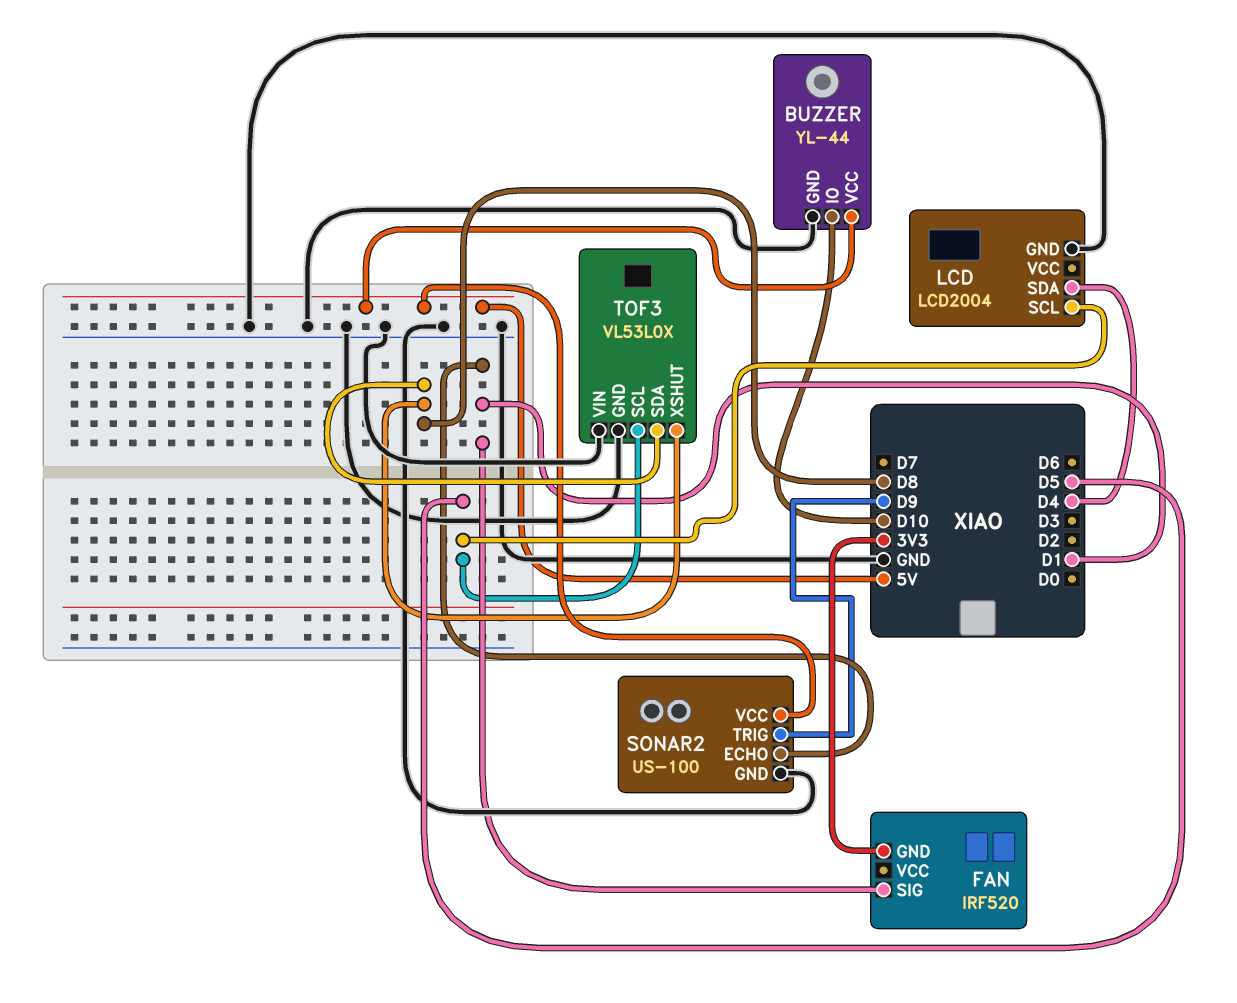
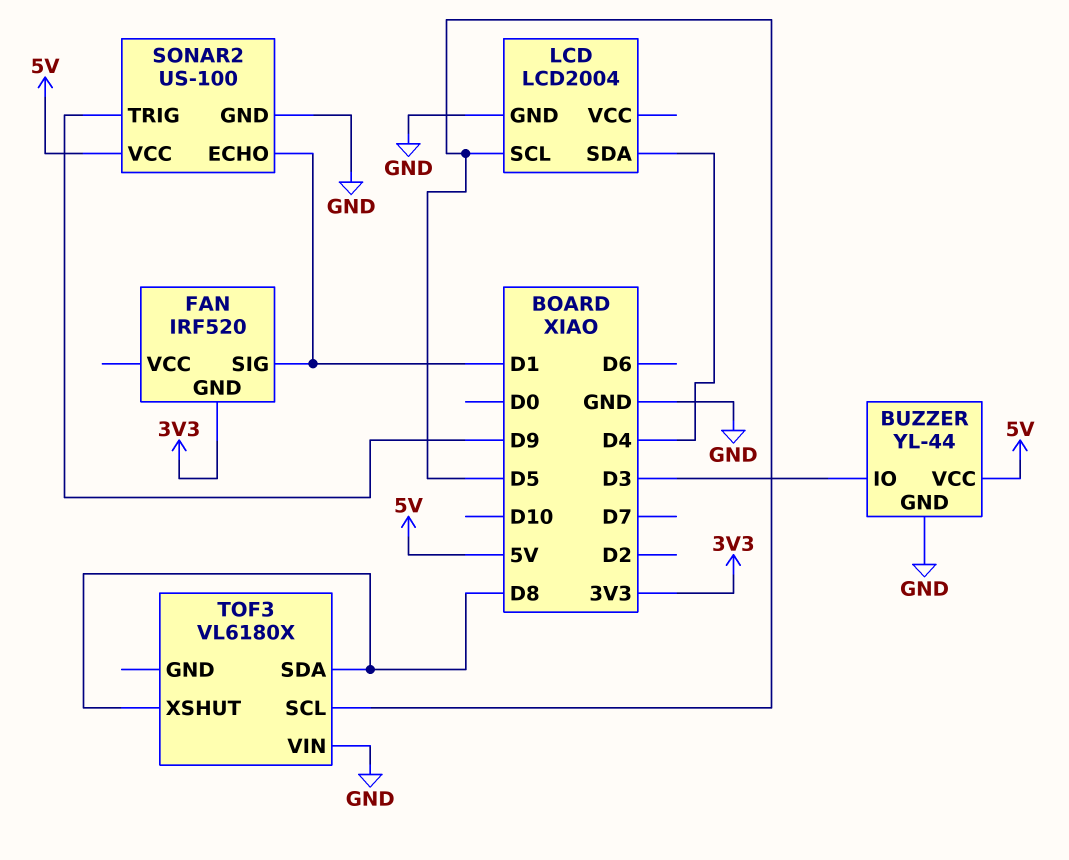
BUZZER pin IO: D10 -> D3
TOF3: VL53L0X -> VL6180X
TOF3 pin GND: GND -> none

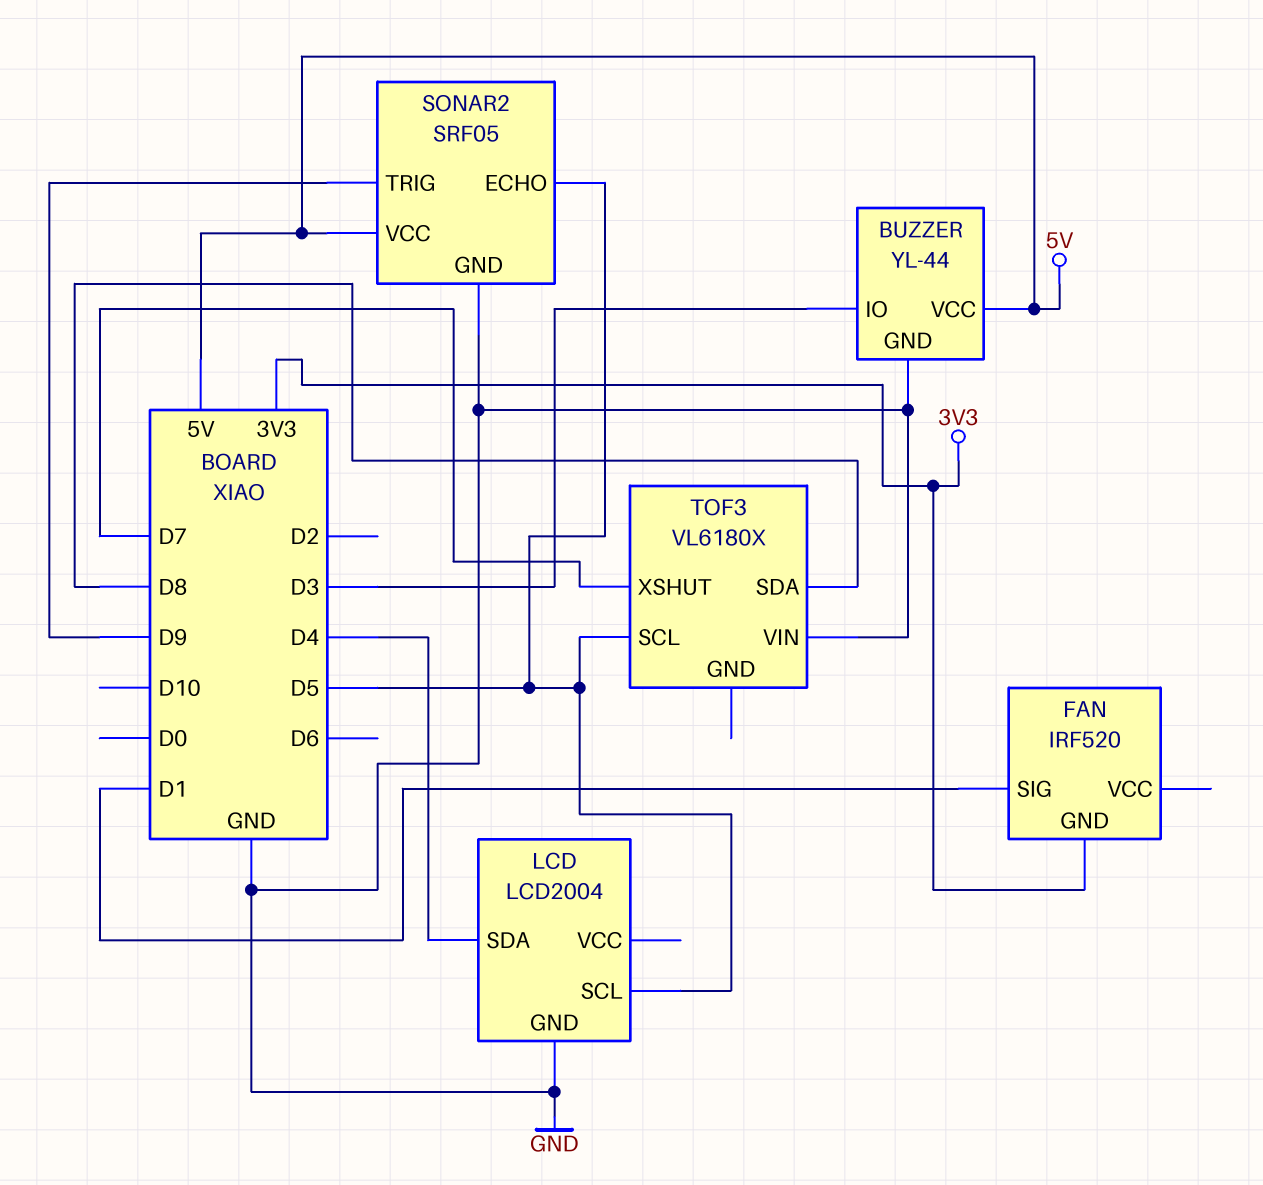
SONAR2: US-100 -> SRF05
SONAR2 pin ECHO: D1 -> D5
TOF3 pin XSHUT: D8 -> D7

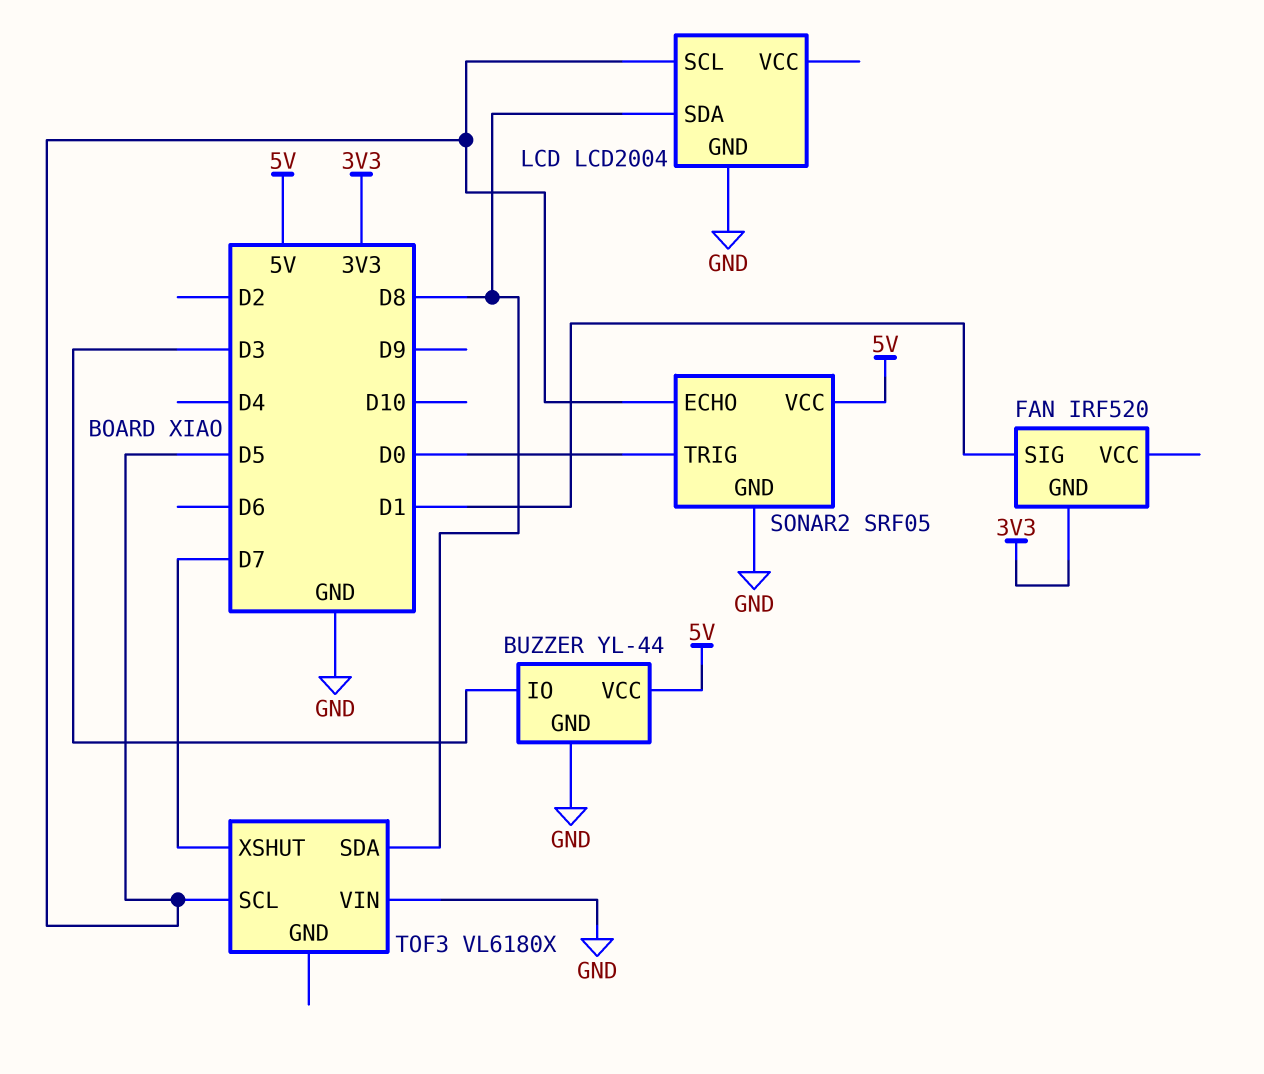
LCD pin SDA: D4 -> D8
SONAR2 pin TRIG: D9 -> D0

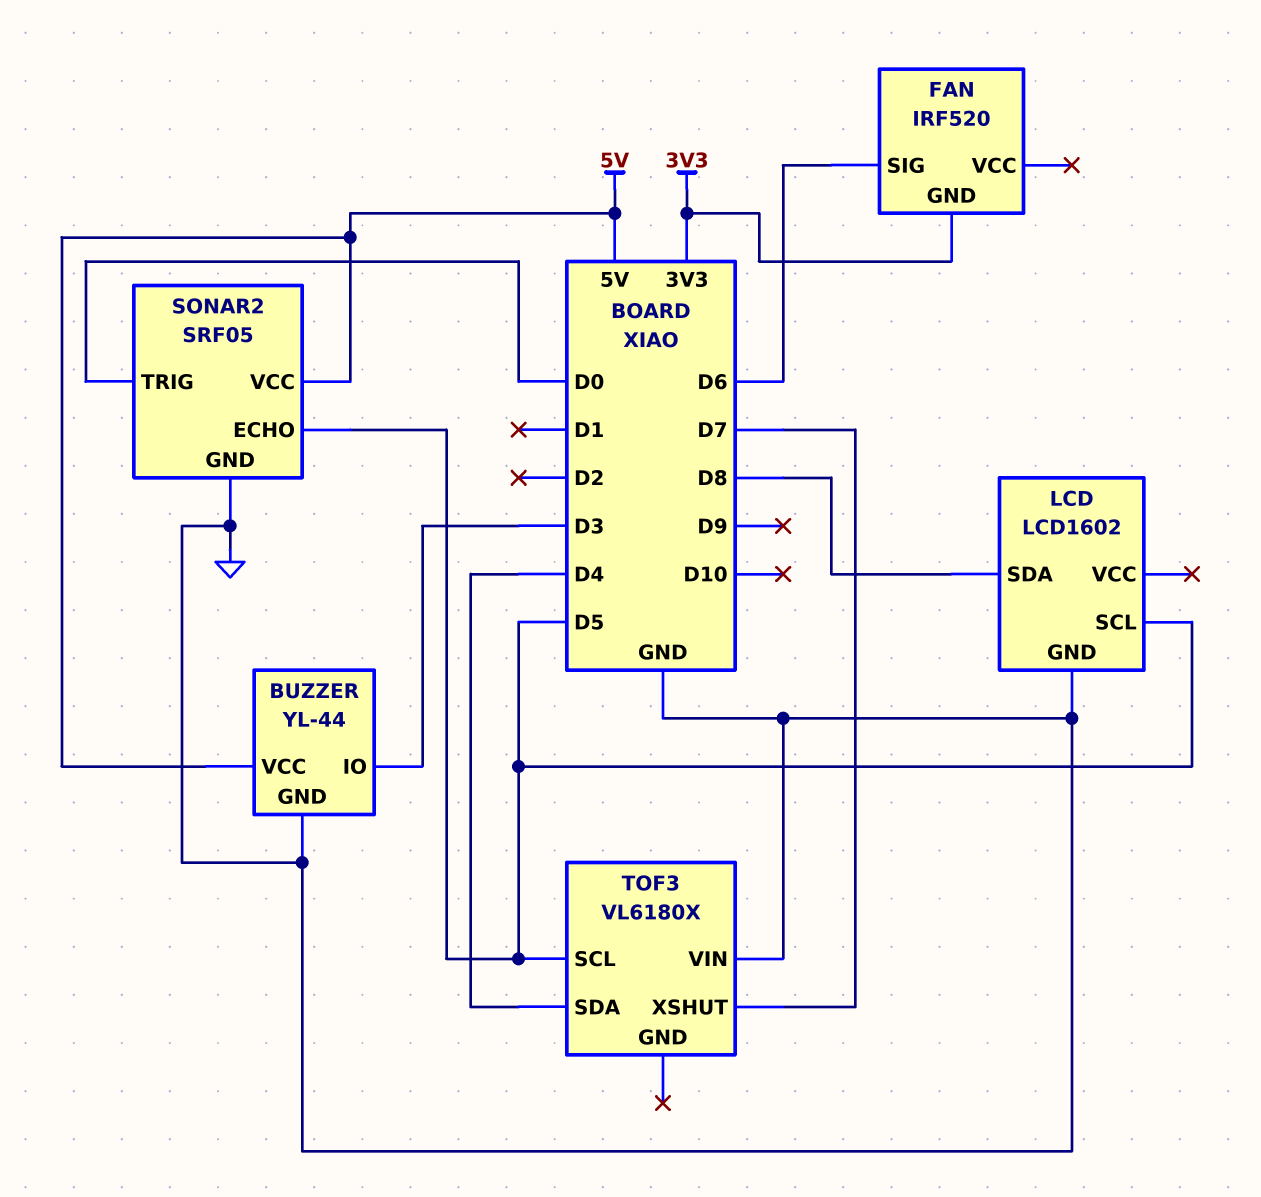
FAN pin SIG: D1 -> D6
LCD: LCD2004 -> LCD1602
TOF3 pin SDA: D8 -> D4

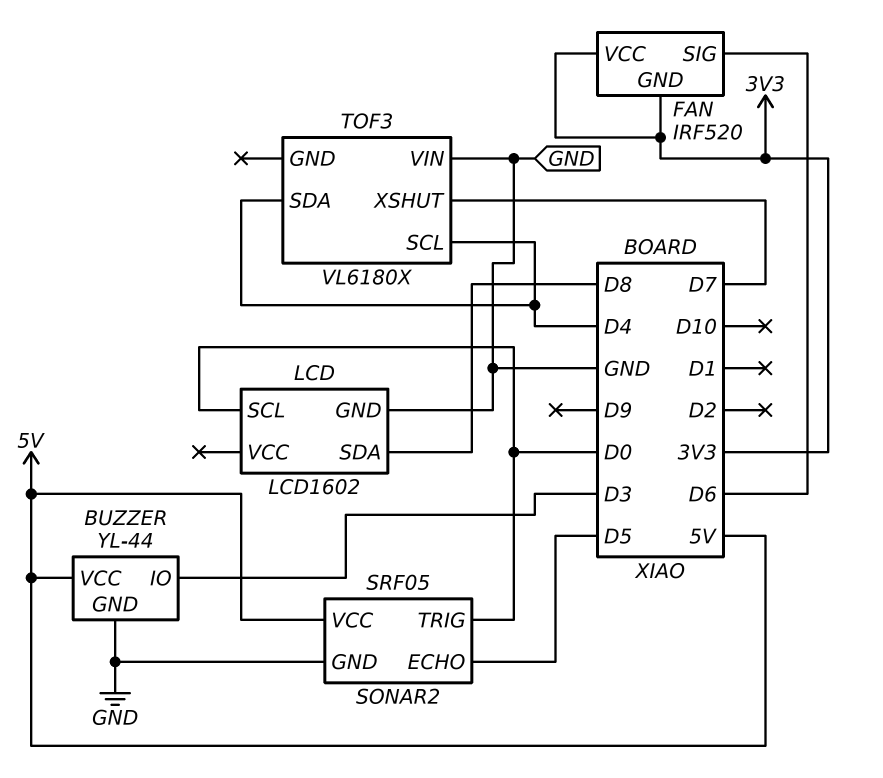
FAN pin VCC: none -> 3V3
LCD pin SCL: D5 -> D0
TOF3 pin SCL: D5 -> D4

